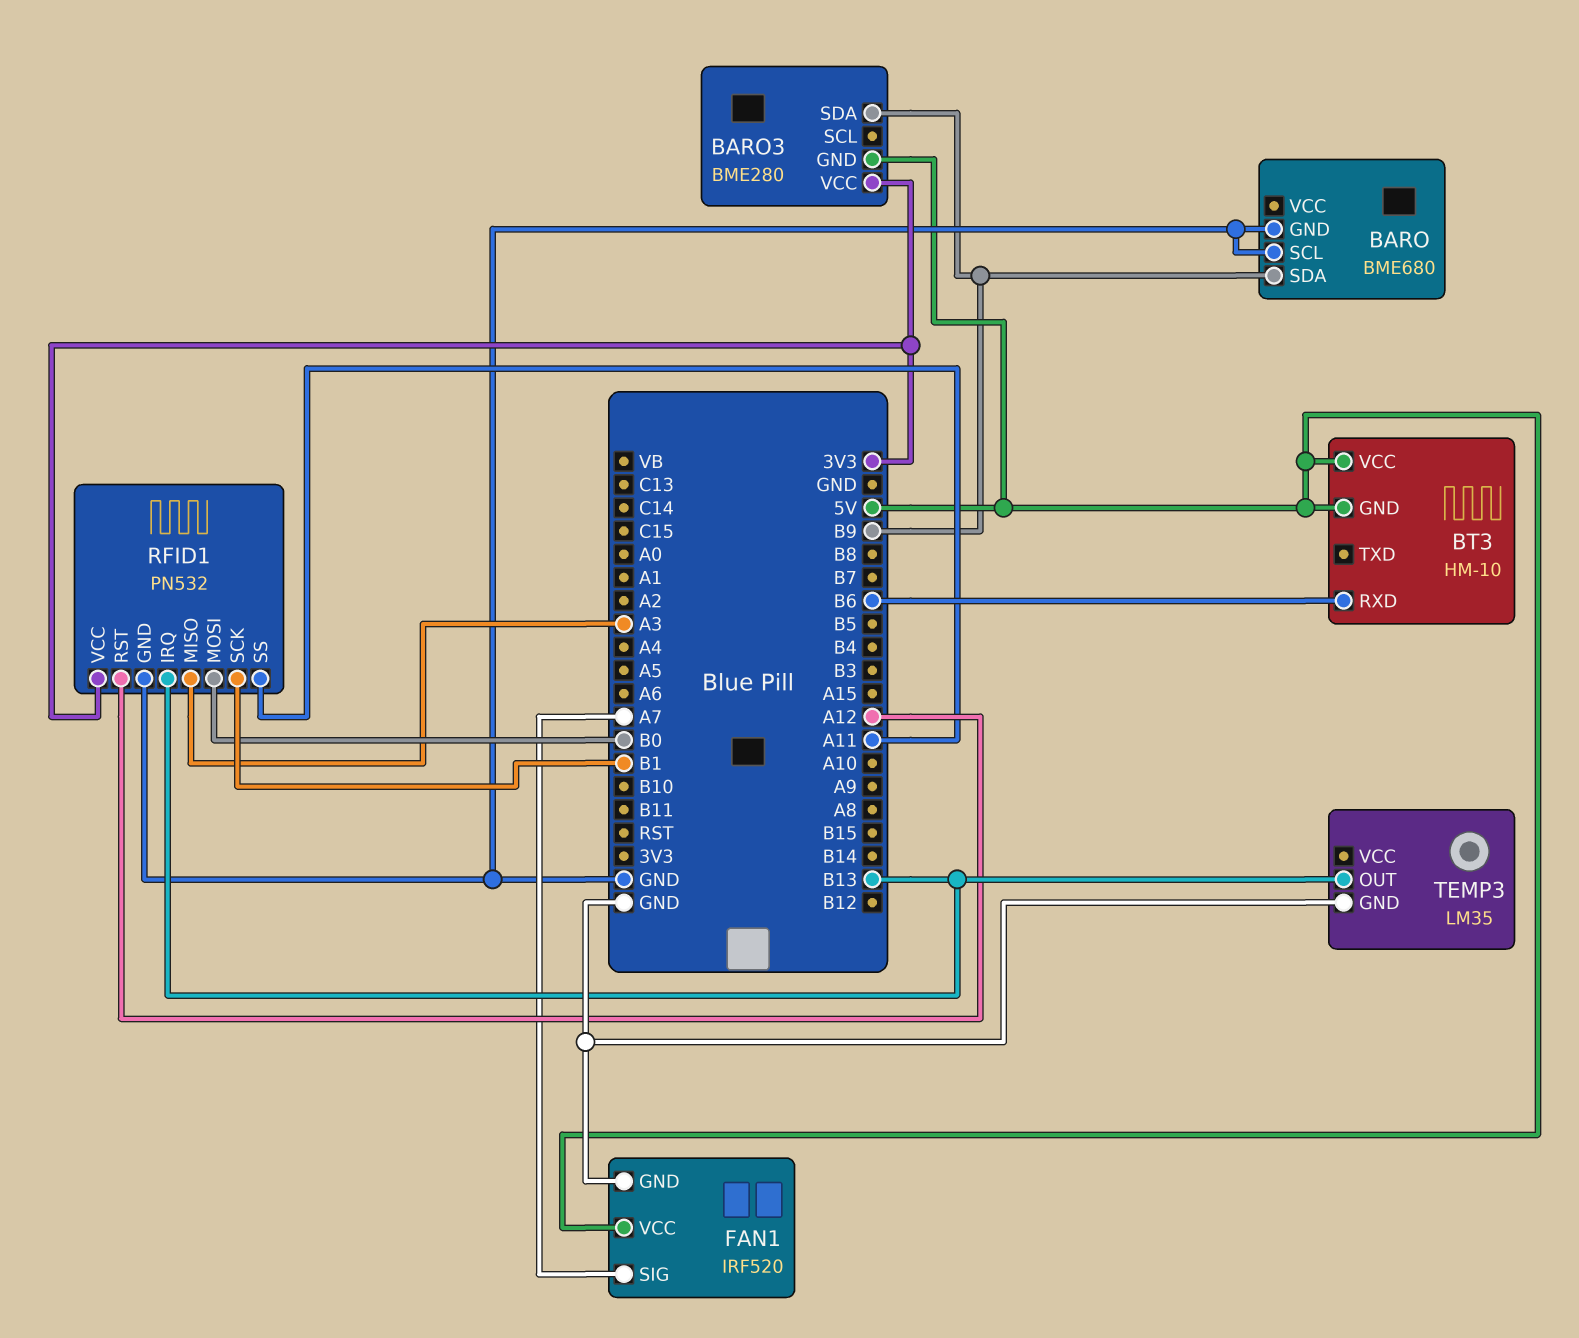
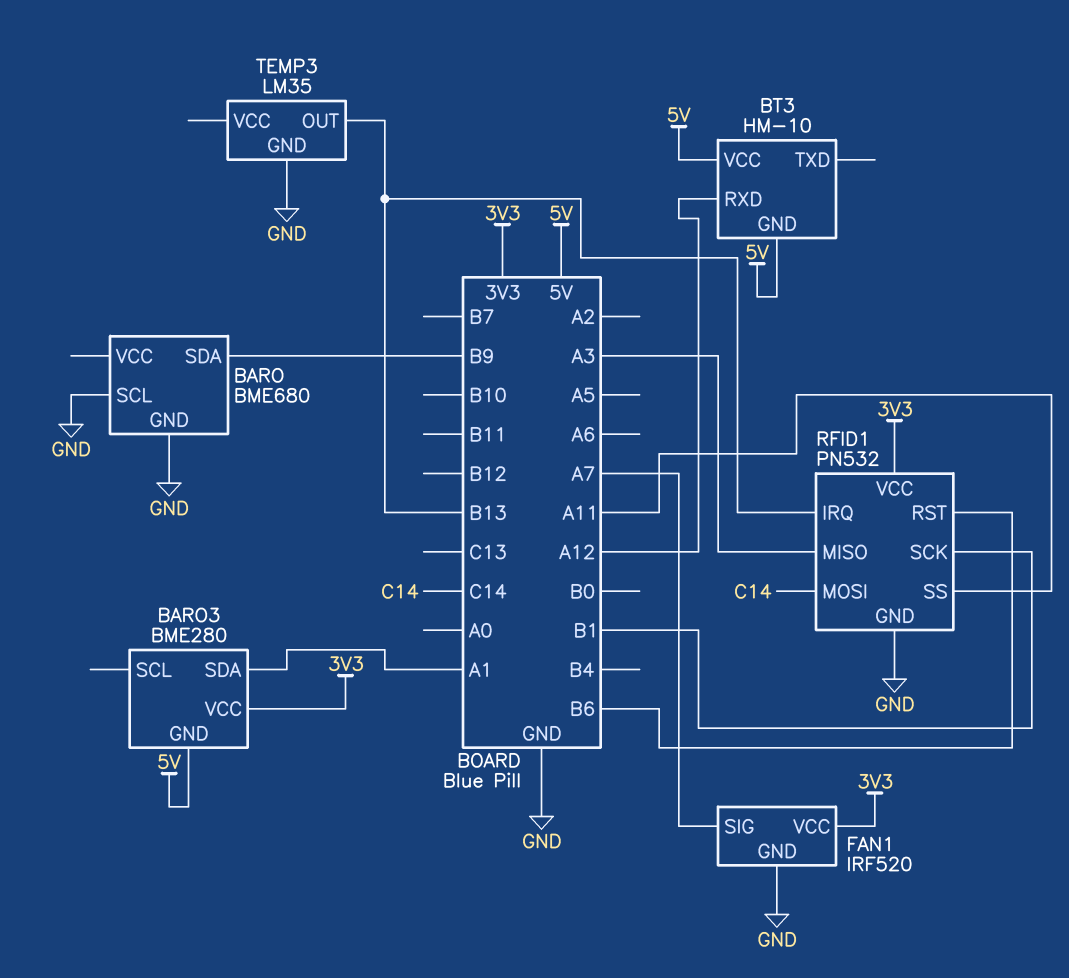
BARO3 pin SDA: B9 -> A1
BT3 pin RXD: B6 -> A12
FAN1 pin VCC: 5V -> 3V3
RFID1 pin MOSI: B0 -> C14
RFID1 pin RST: A12 -> B6

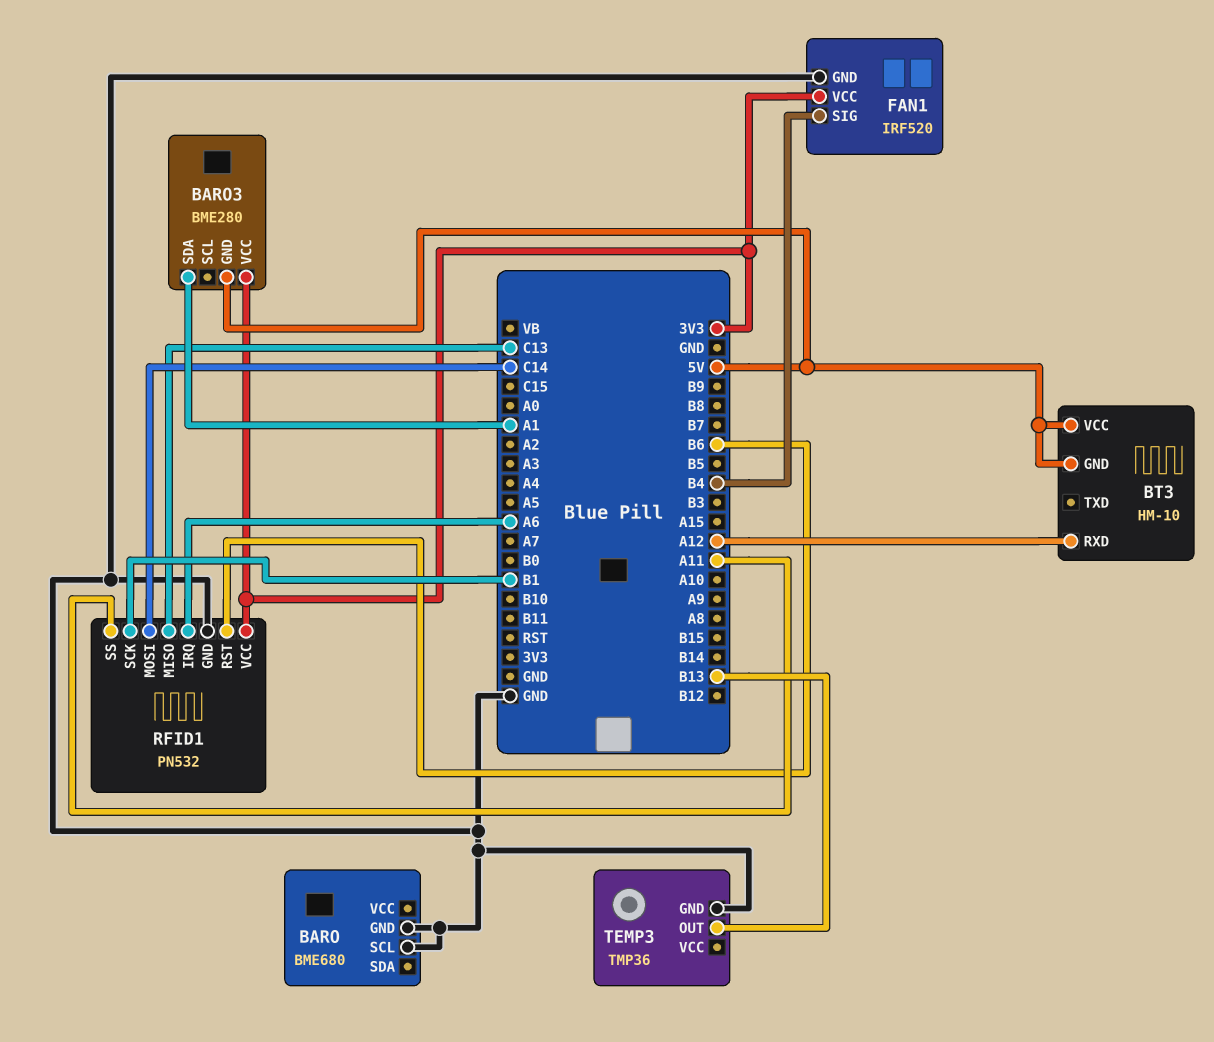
BARO pin SDA: B9 -> none
FAN1 pin SIG: A7 -> B4
RFID1 pin IRQ: B13 -> A6
RFID1 pin MISO: A3 -> C13
TEMP3: LM35 -> TMP36

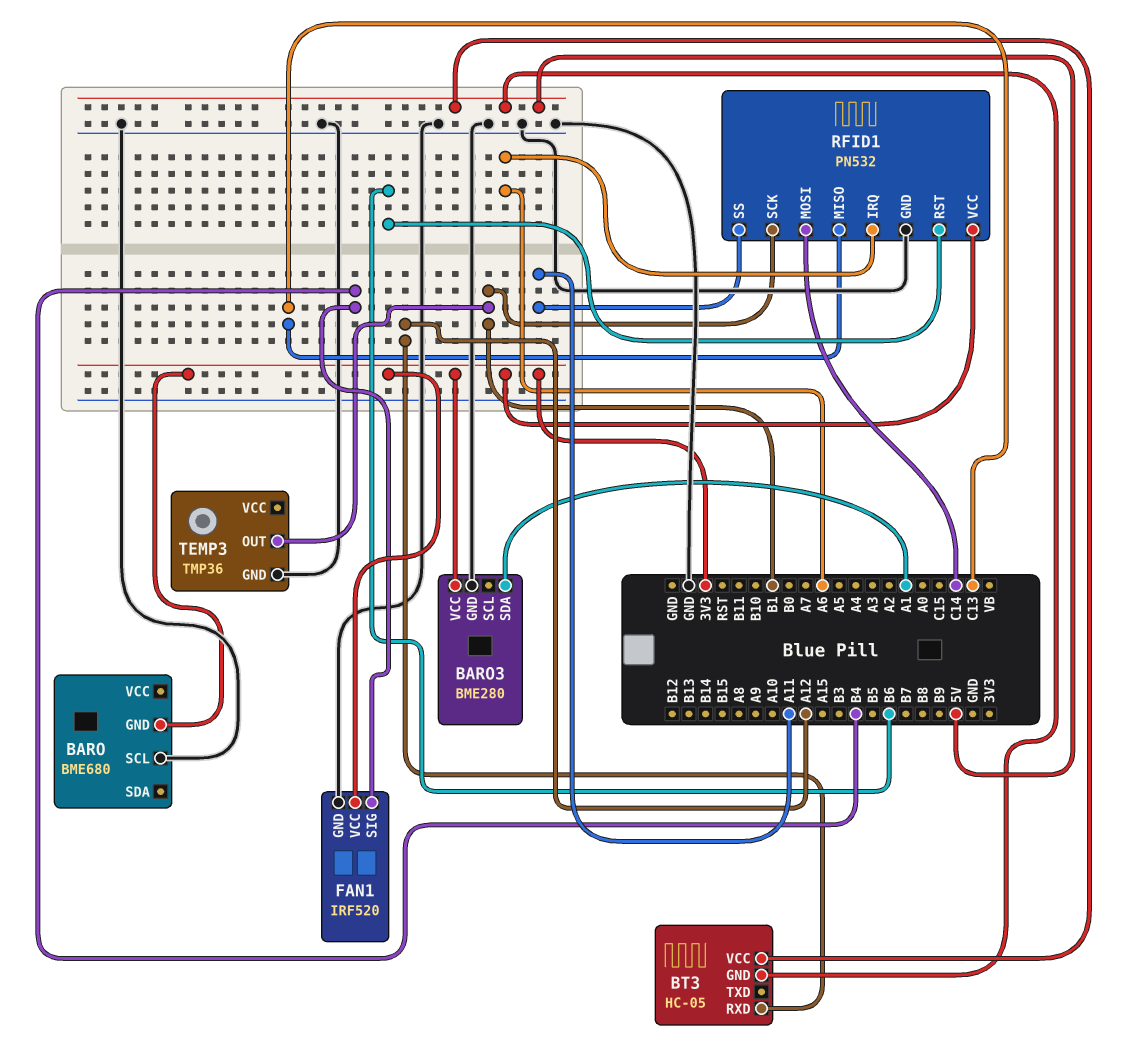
BARO pin GND: GND -> 3V3
BARO3 pin GND: 5V -> GND
BT3: HM-10 -> HC-05
TEMP3 pin OUT: B13 -> B1

